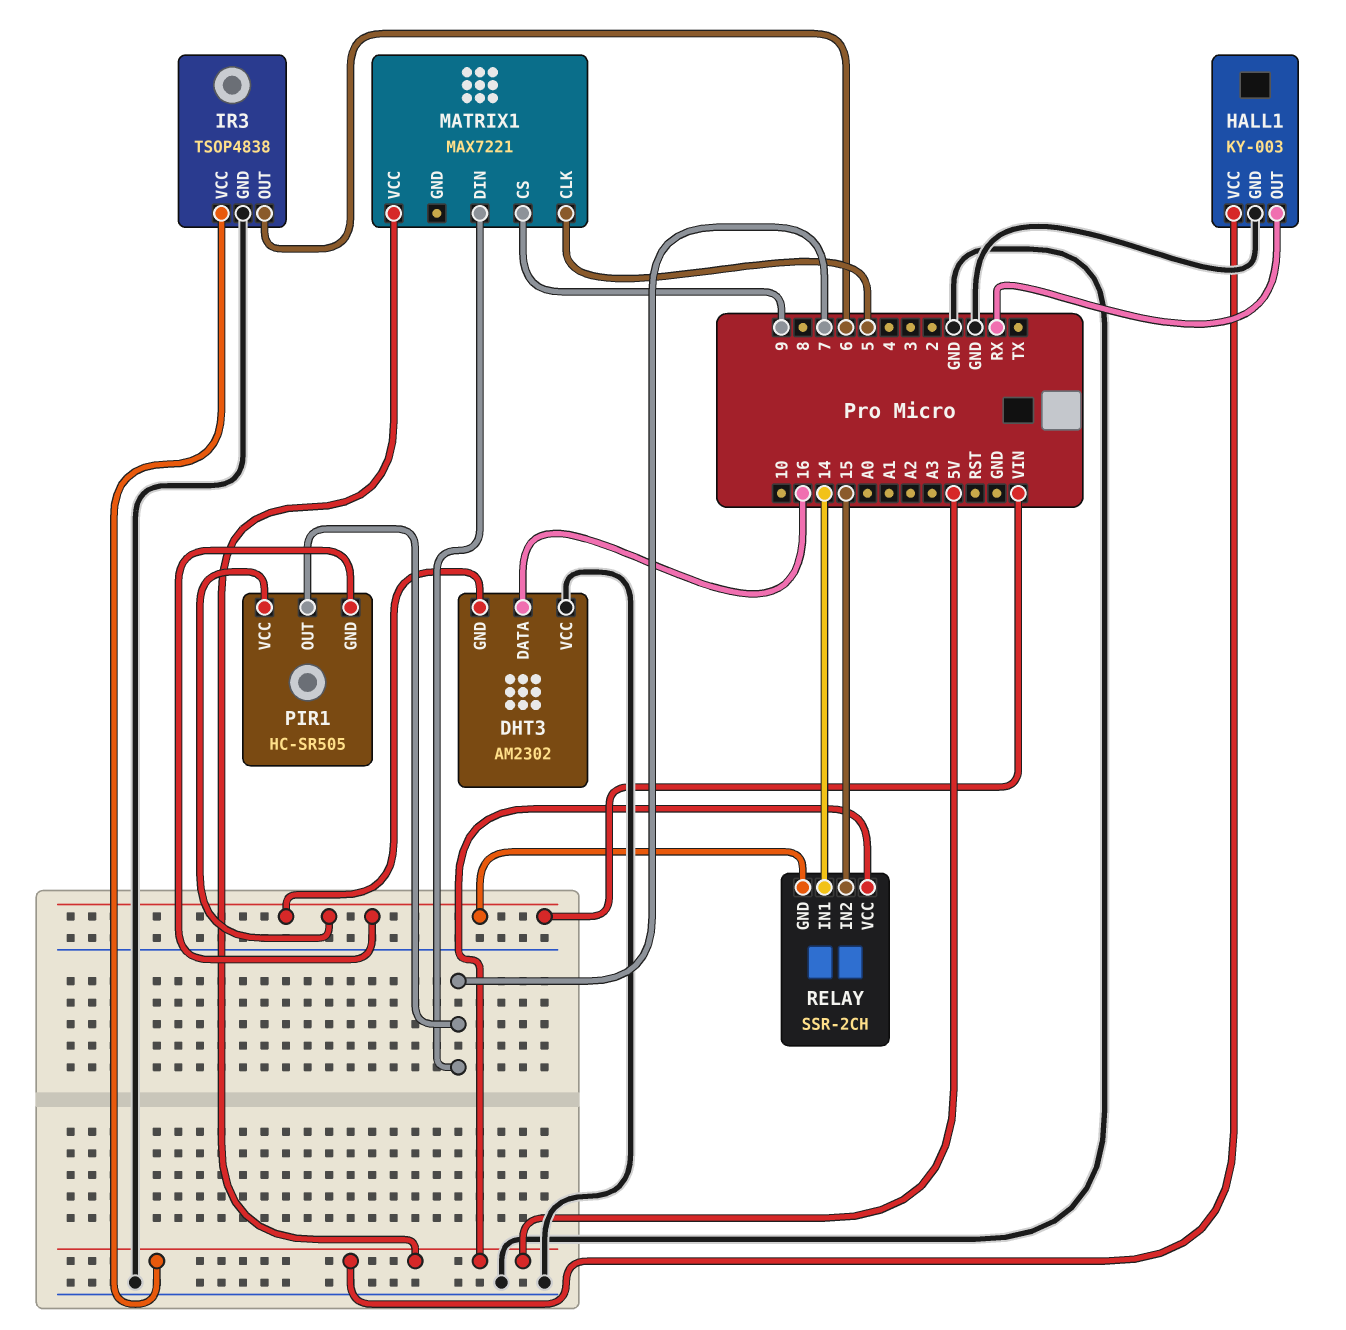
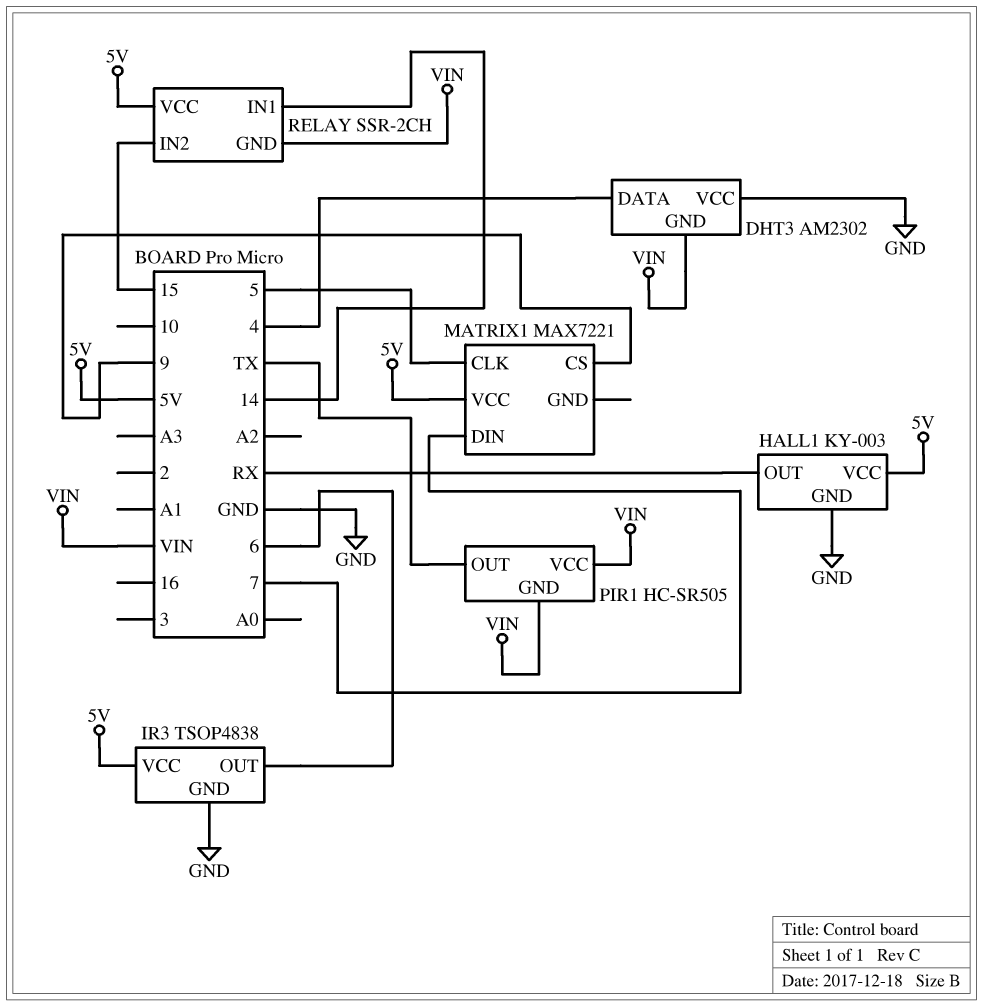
DHT3 pin DATA: 16 -> 4
PIR1 pin OUT: 7 -> TX

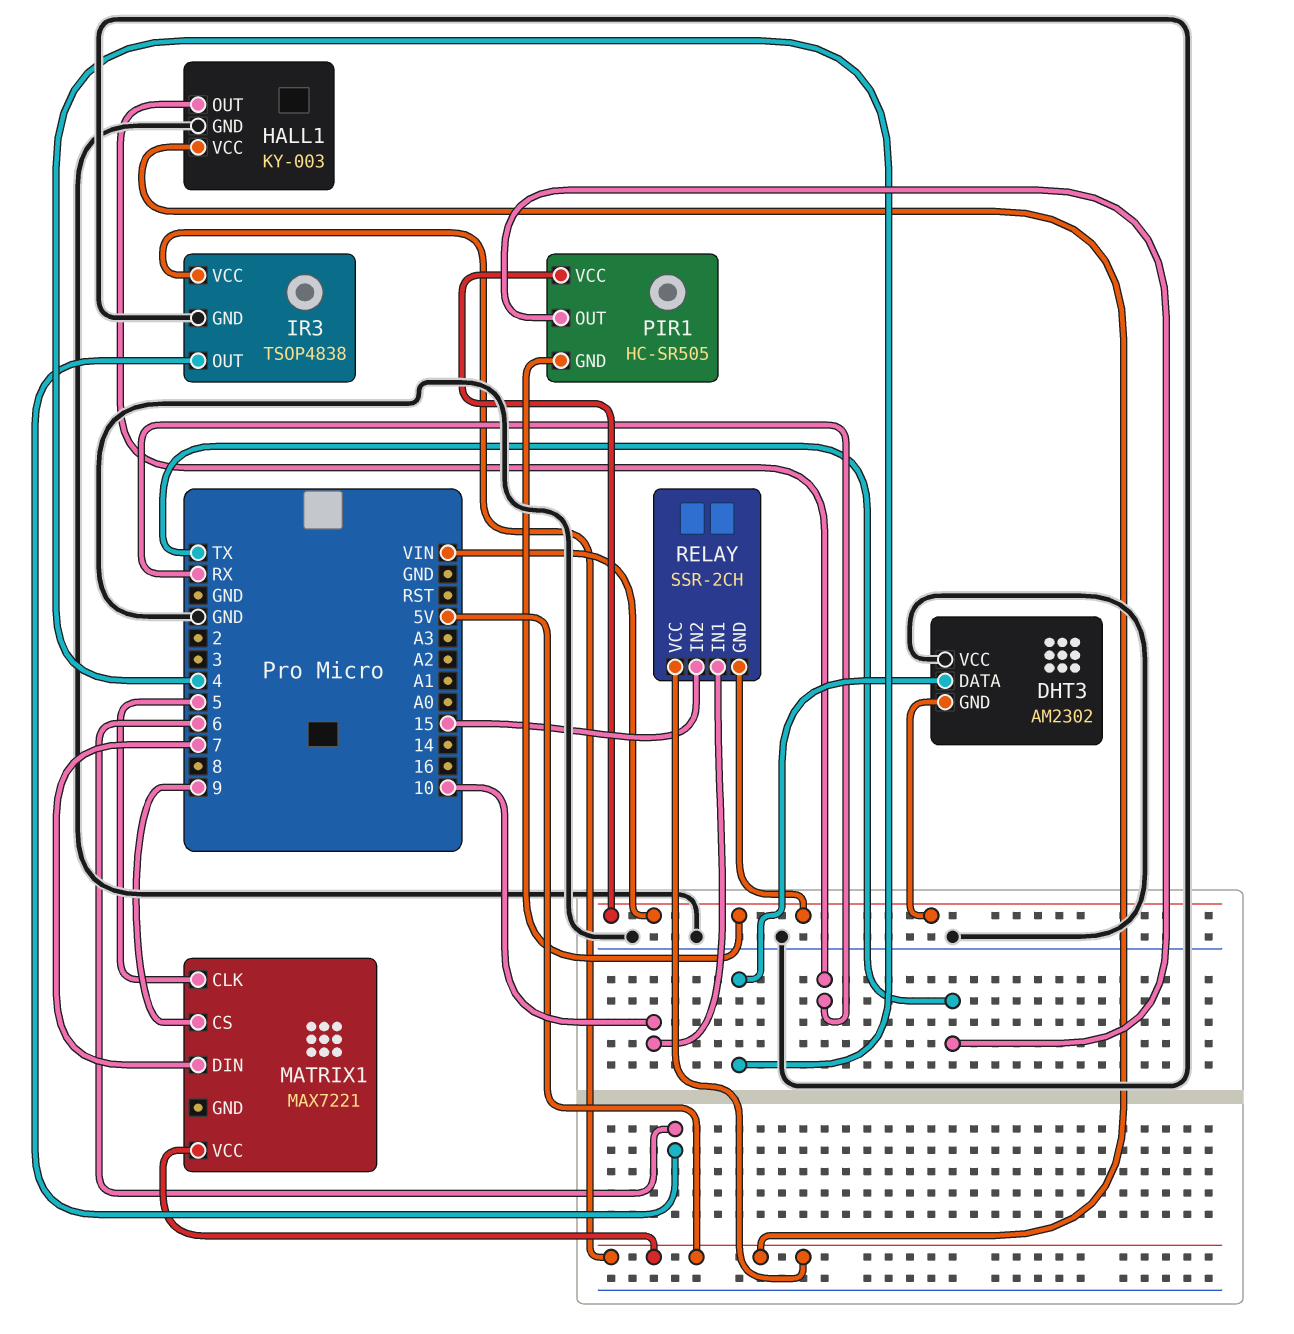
RELAY pin IN1: 14 -> 10

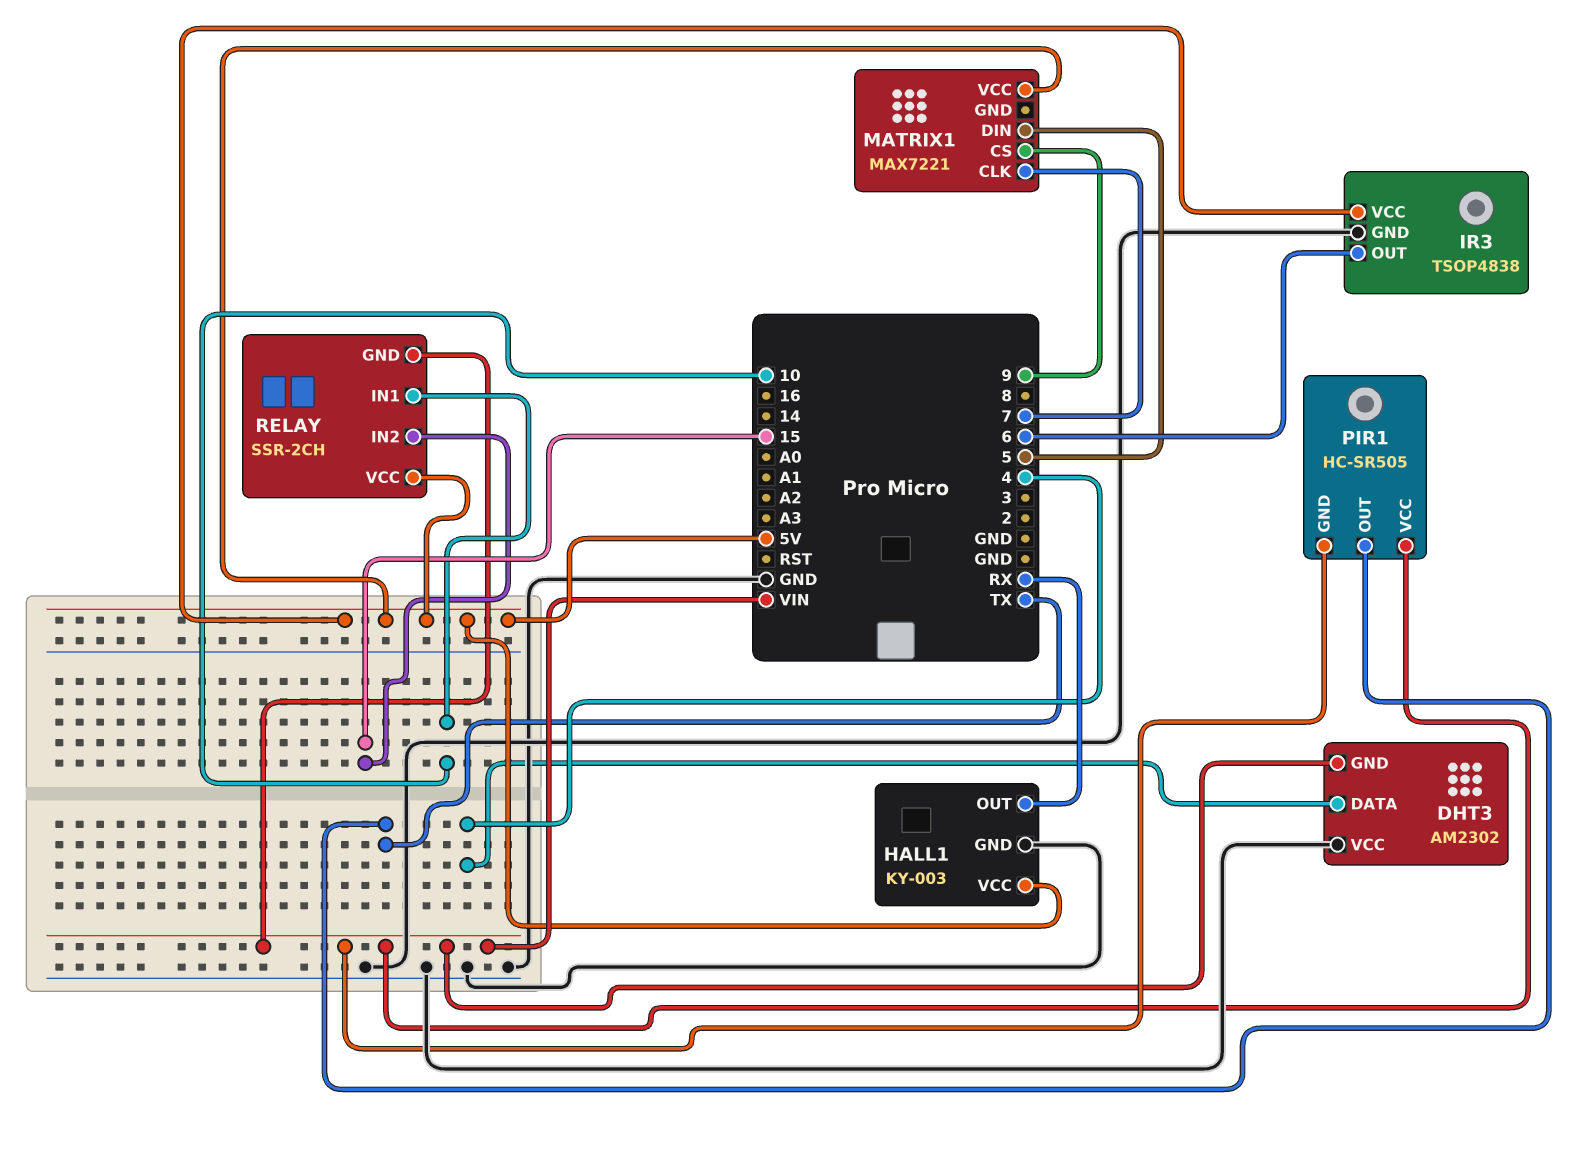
MATRIX1 pin CLK: 5 -> 7
MATRIX1 pin DIN: 7 -> 5

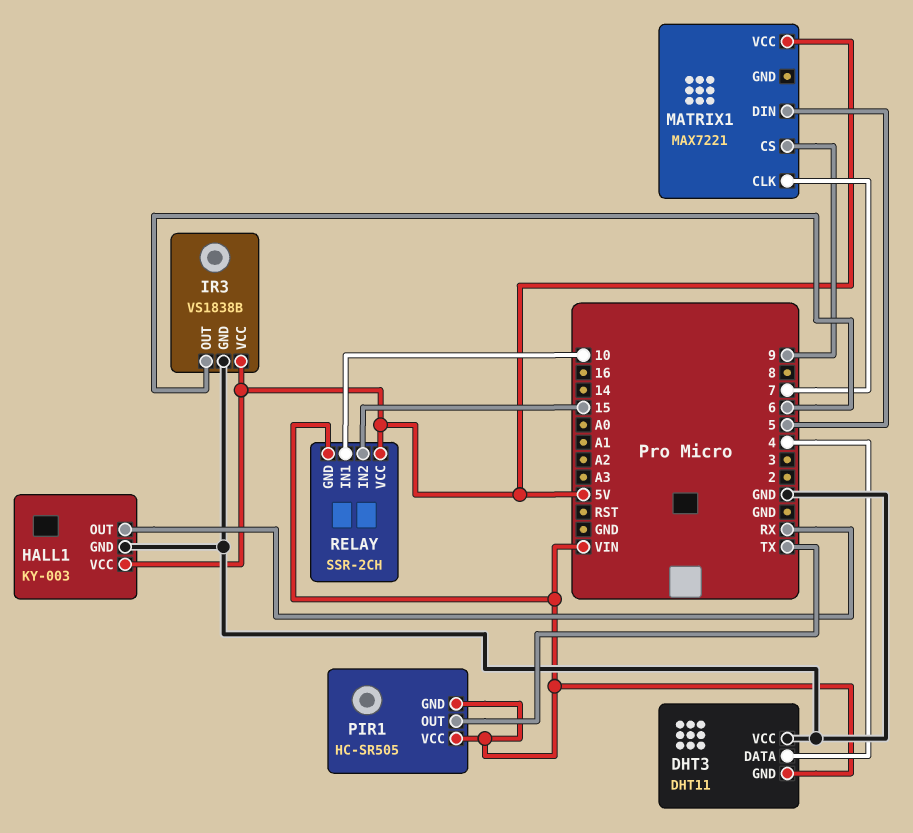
DHT3: AM2302 -> DHT11
IR3: TSOP4838 -> VS1838B

